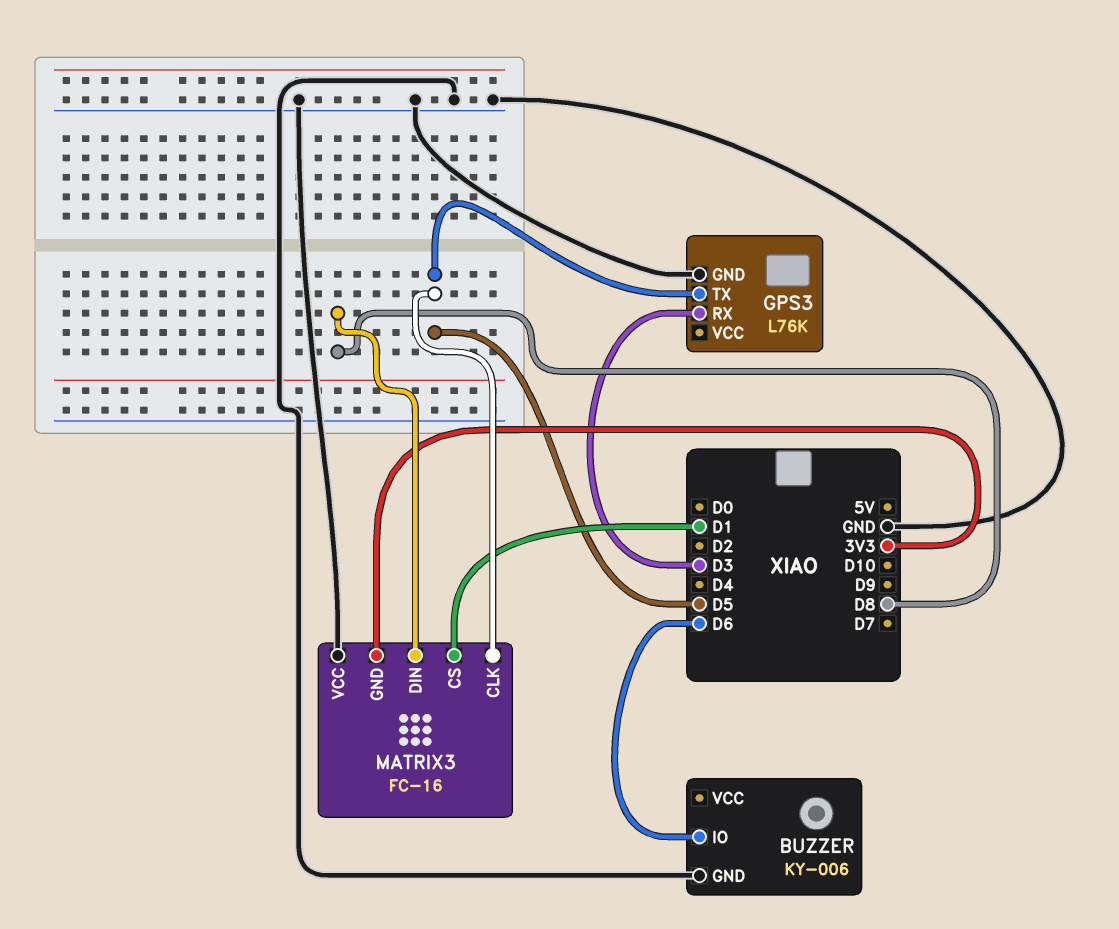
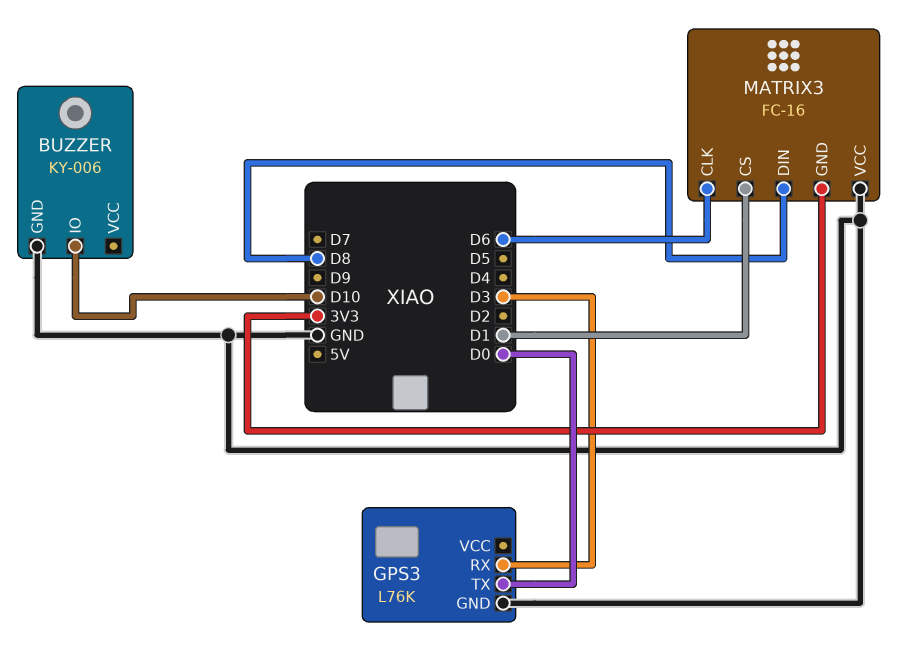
BUZZER pin IO: D6 -> D10
GPS3 pin TX: D5 -> D0
MATRIX3 pin CLK: D5 -> D6

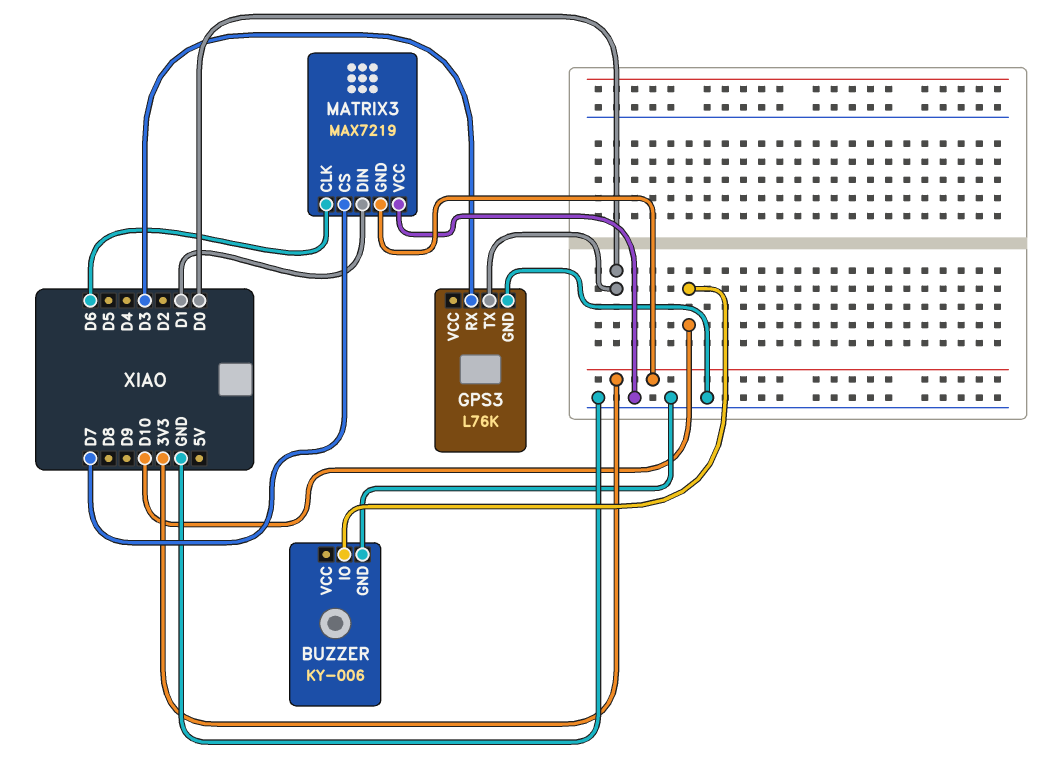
MATRIX3: FC-16 -> MAX7219
MATRIX3 pin CS: D1 -> D7
MATRIX3 pin DIN: D8 -> D1

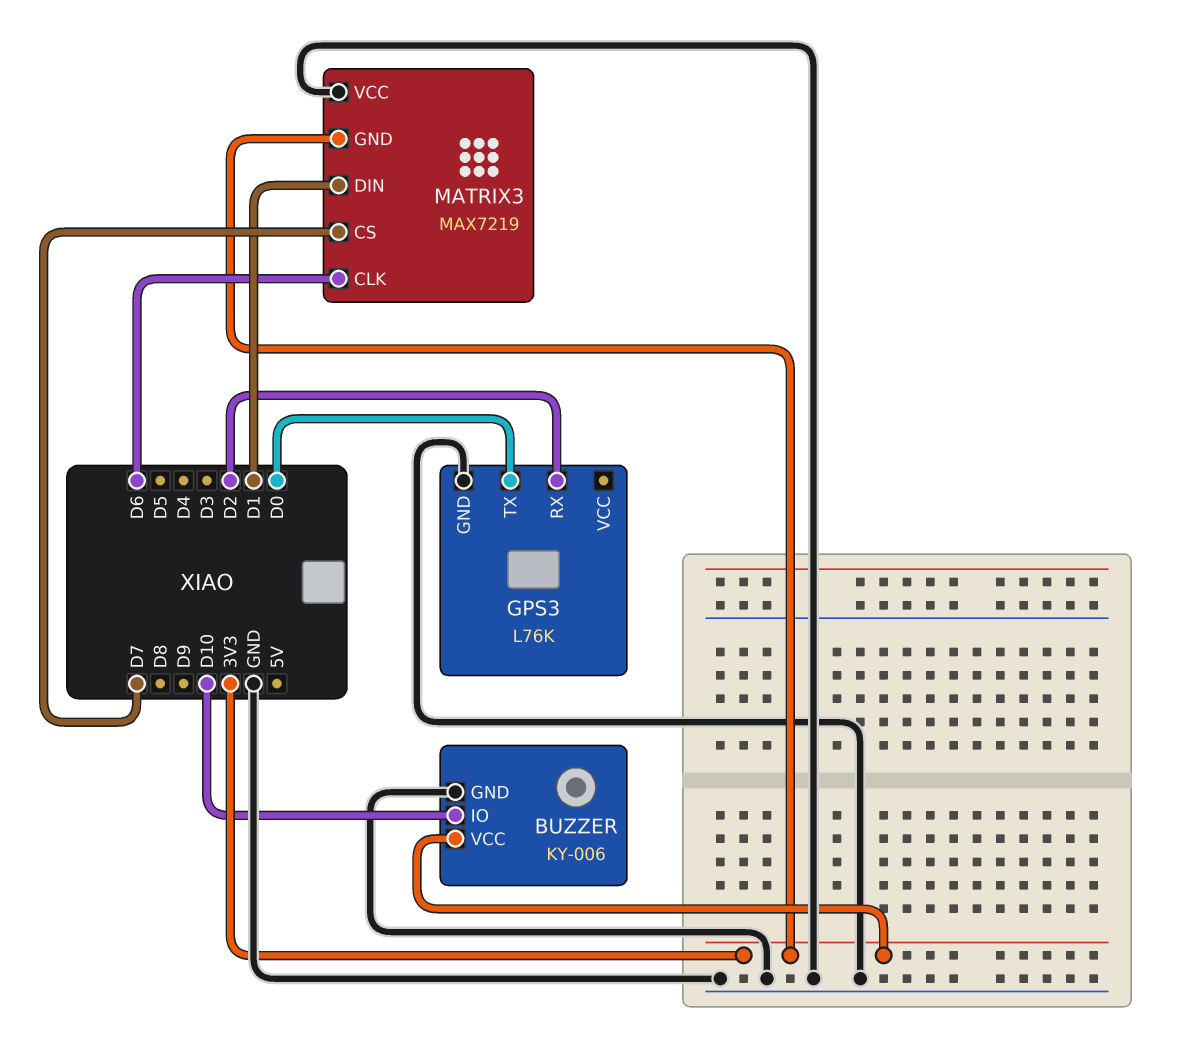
BUZZER pin VCC: none -> 3V3
GPS3 pin RX: D3 -> D2

